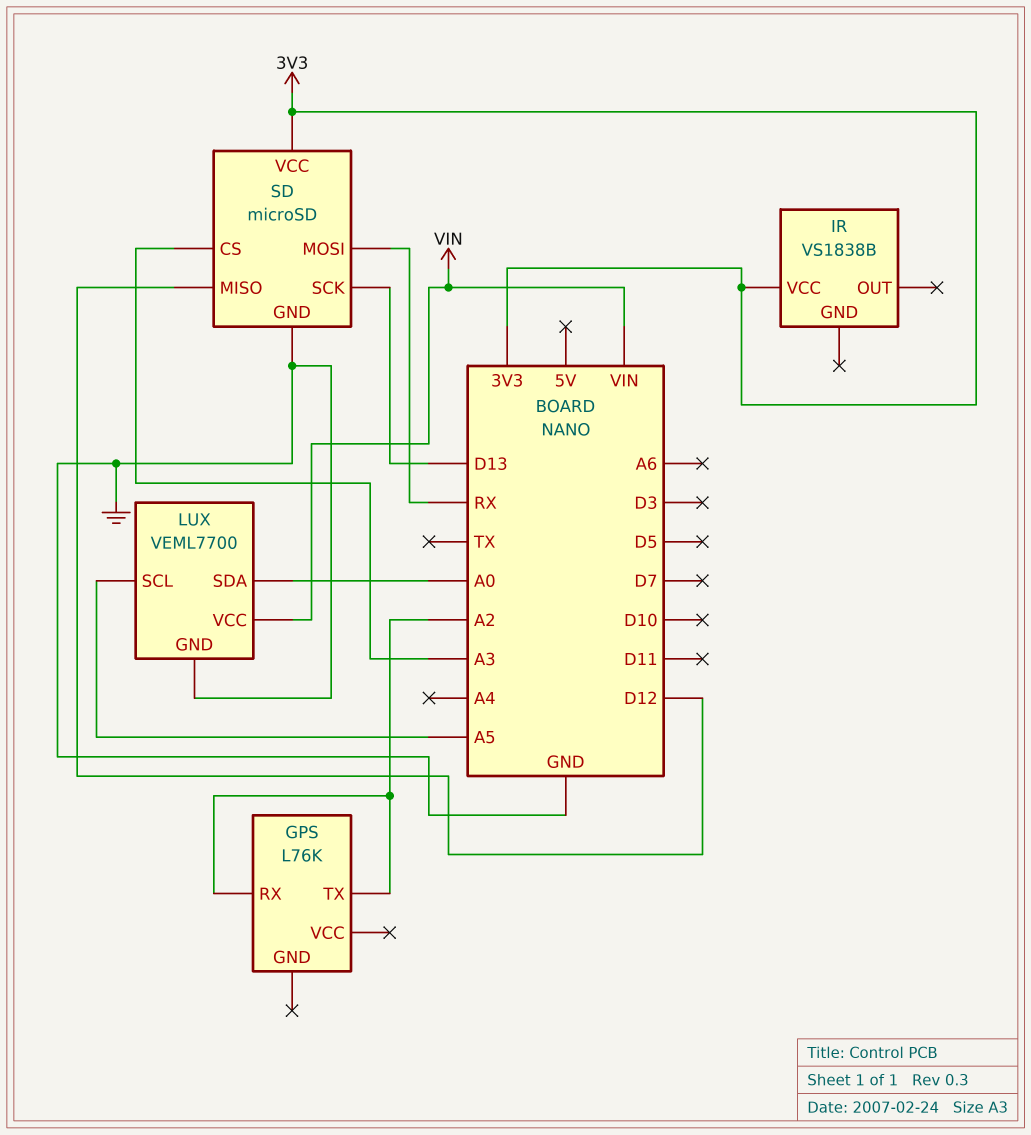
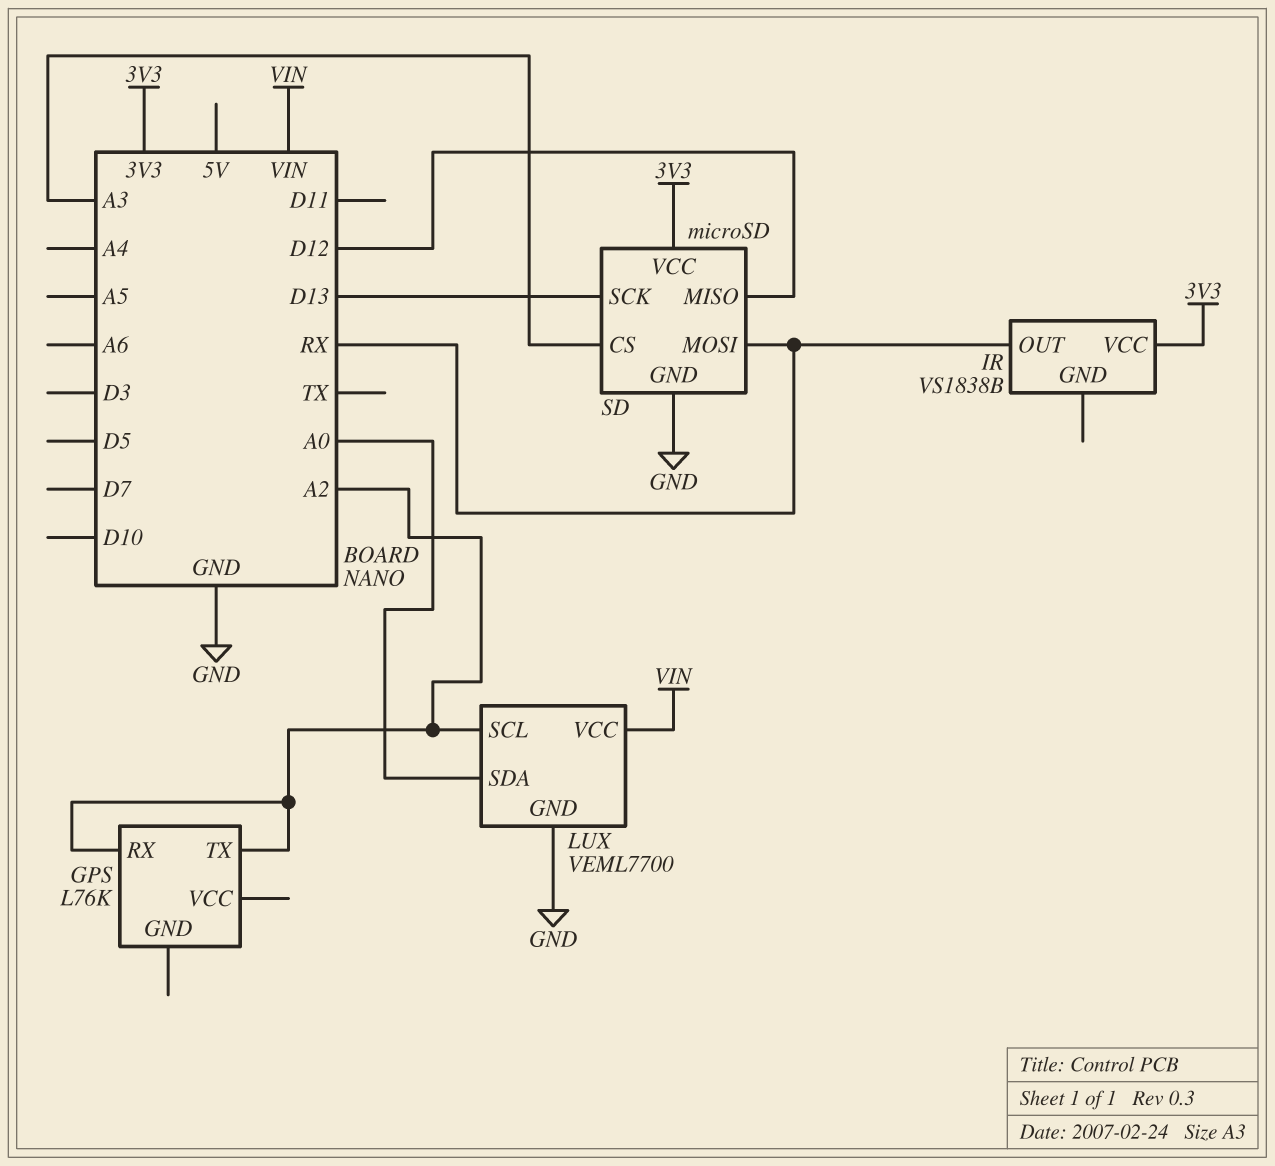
IR pin OUT: none -> RX
LUX pin SCL: A5 -> A2

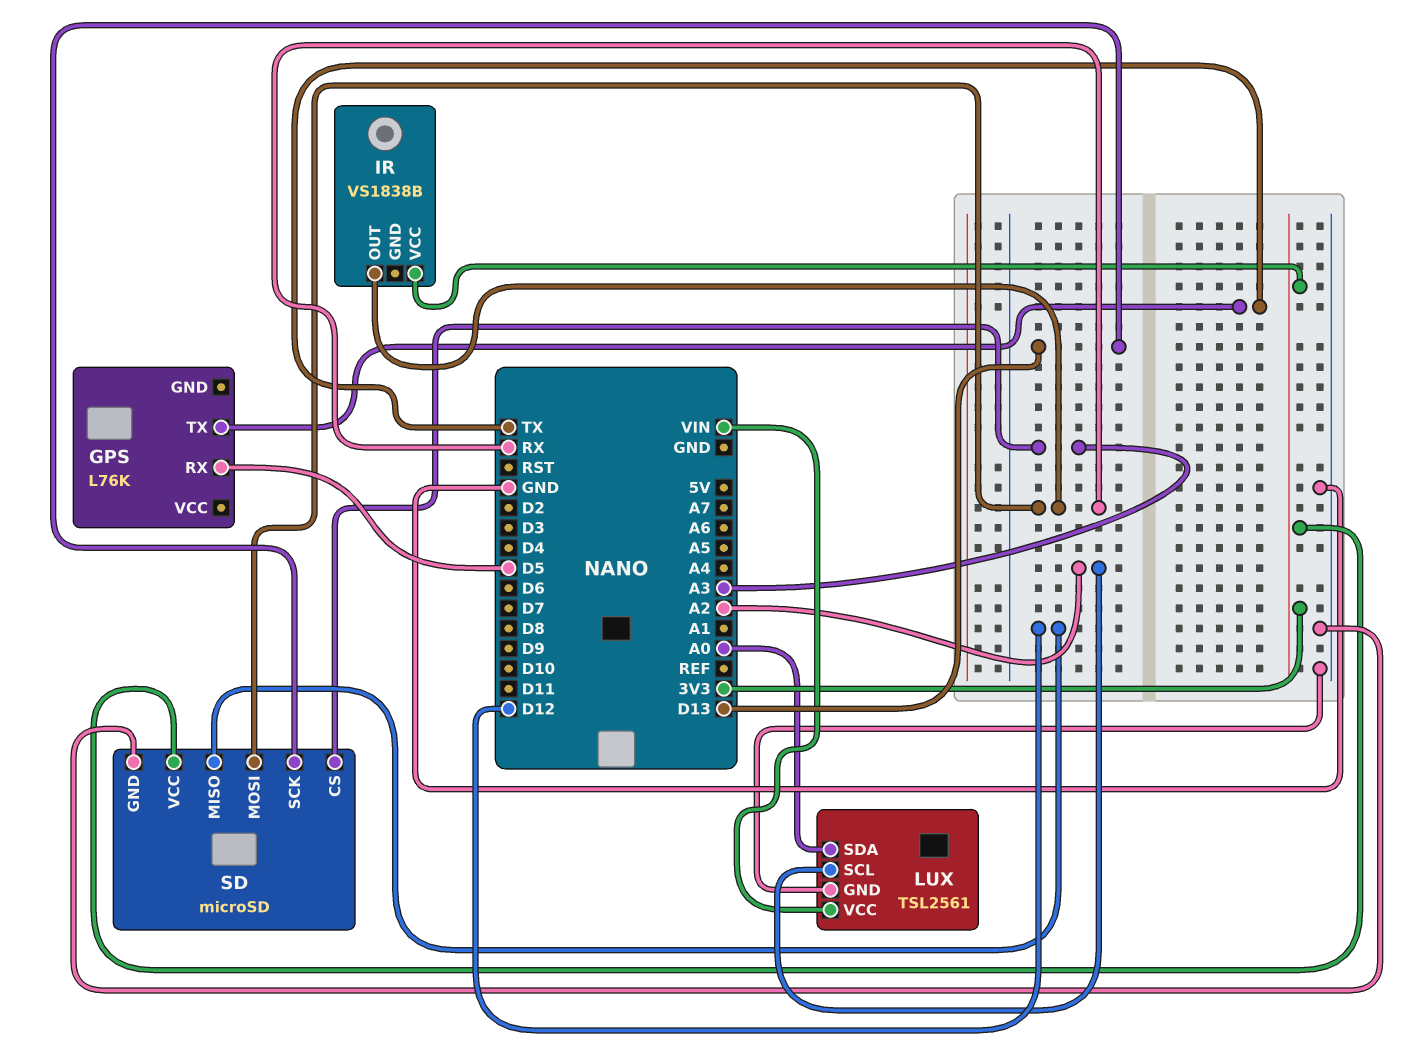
GPS pin RX: A2 -> D5
GPS pin TX: A2 -> TX
LUX: VEML7700 -> TSL2561

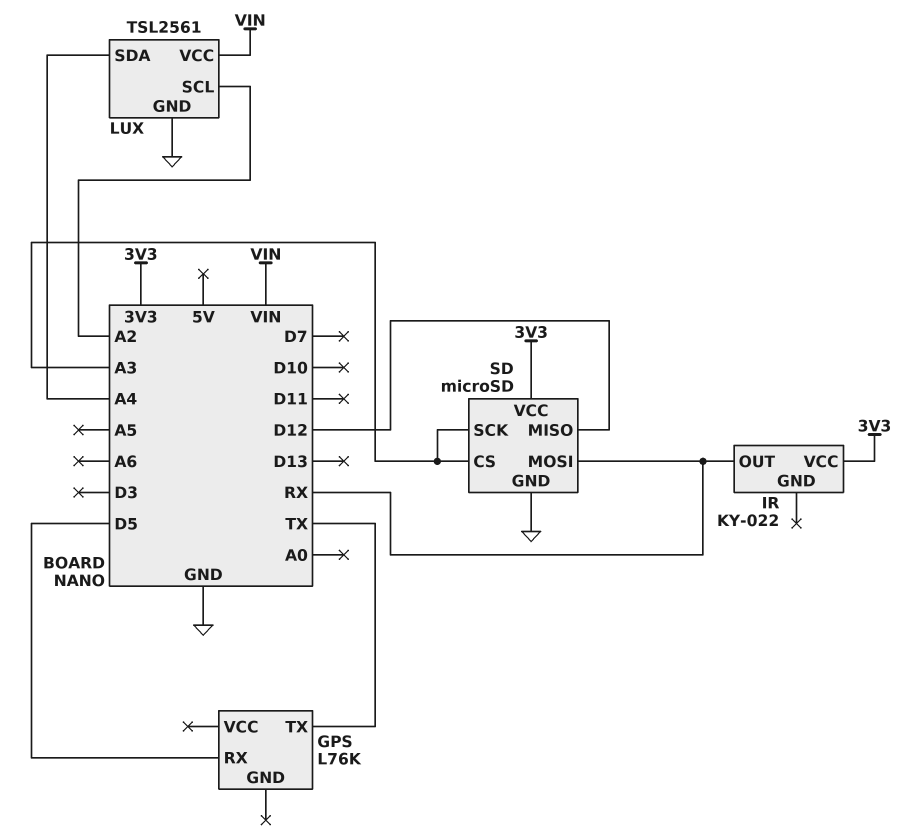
IR: VS1838B -> KY-022
LUX pin SDA: A0 -> A4
SD pin SCK: D13 -> A3

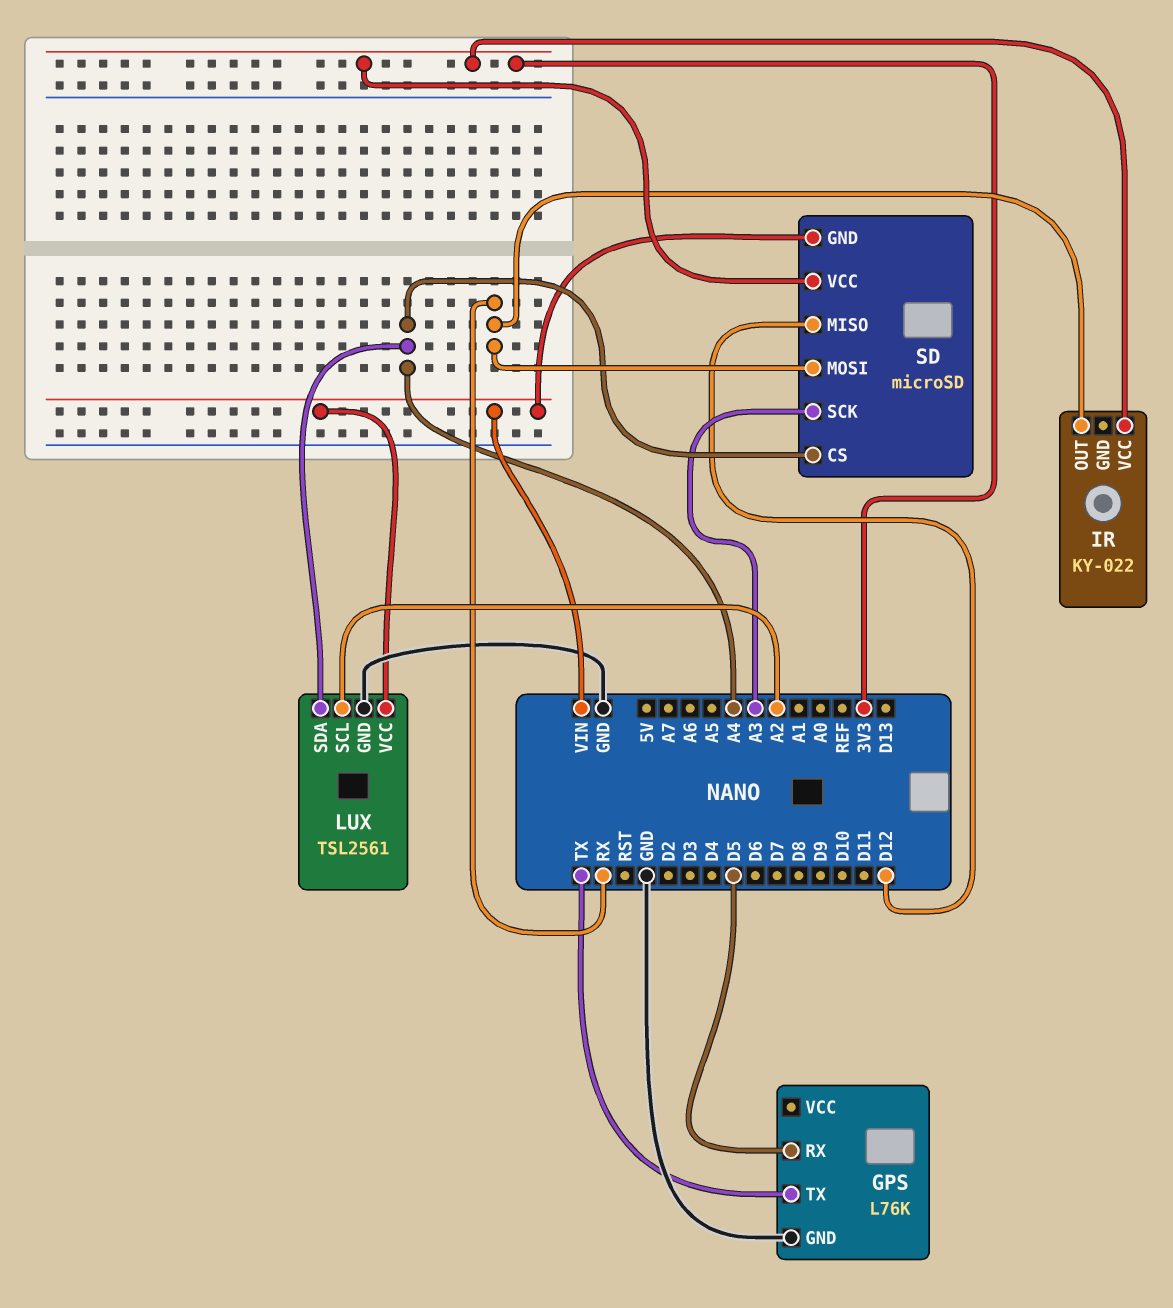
GPS pin GND: none -> GND
SD pin CS: A3 -> A4
SD pin GND: GND -> VIN

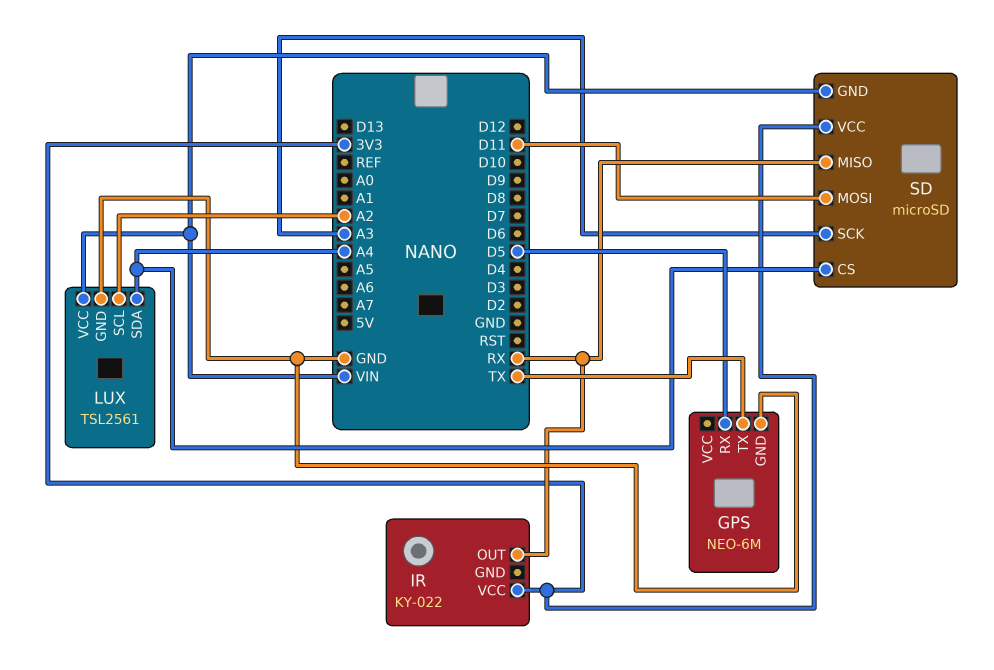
GPS: L76K -> NEO-6M
SD pin MISO: D12 -> RX
SD pin MOSI: RX -> D11

